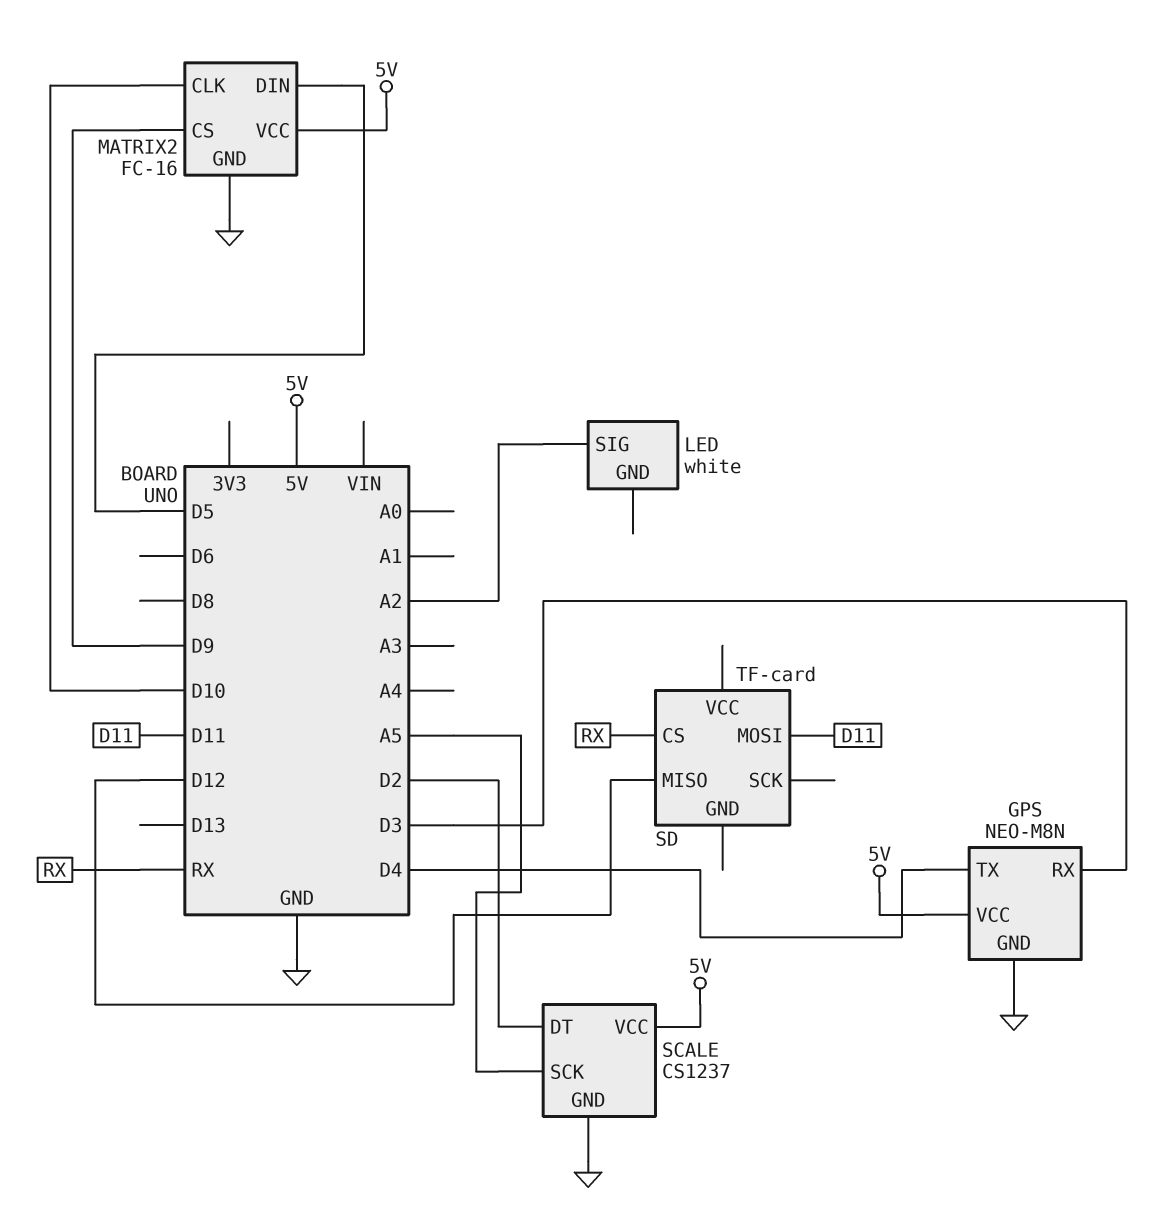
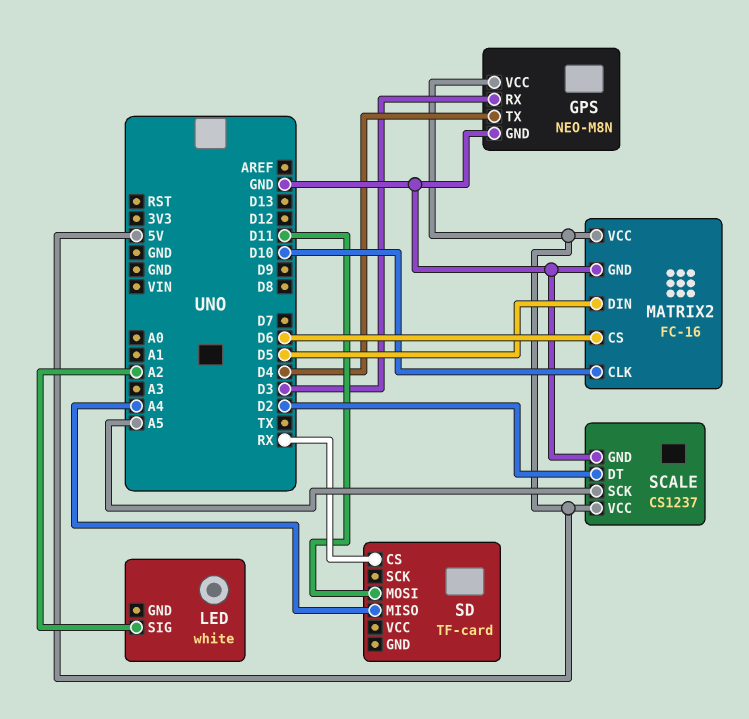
MATRIX2 pin CS: D9 -> D6
SD pin MISO: D12 -> A4

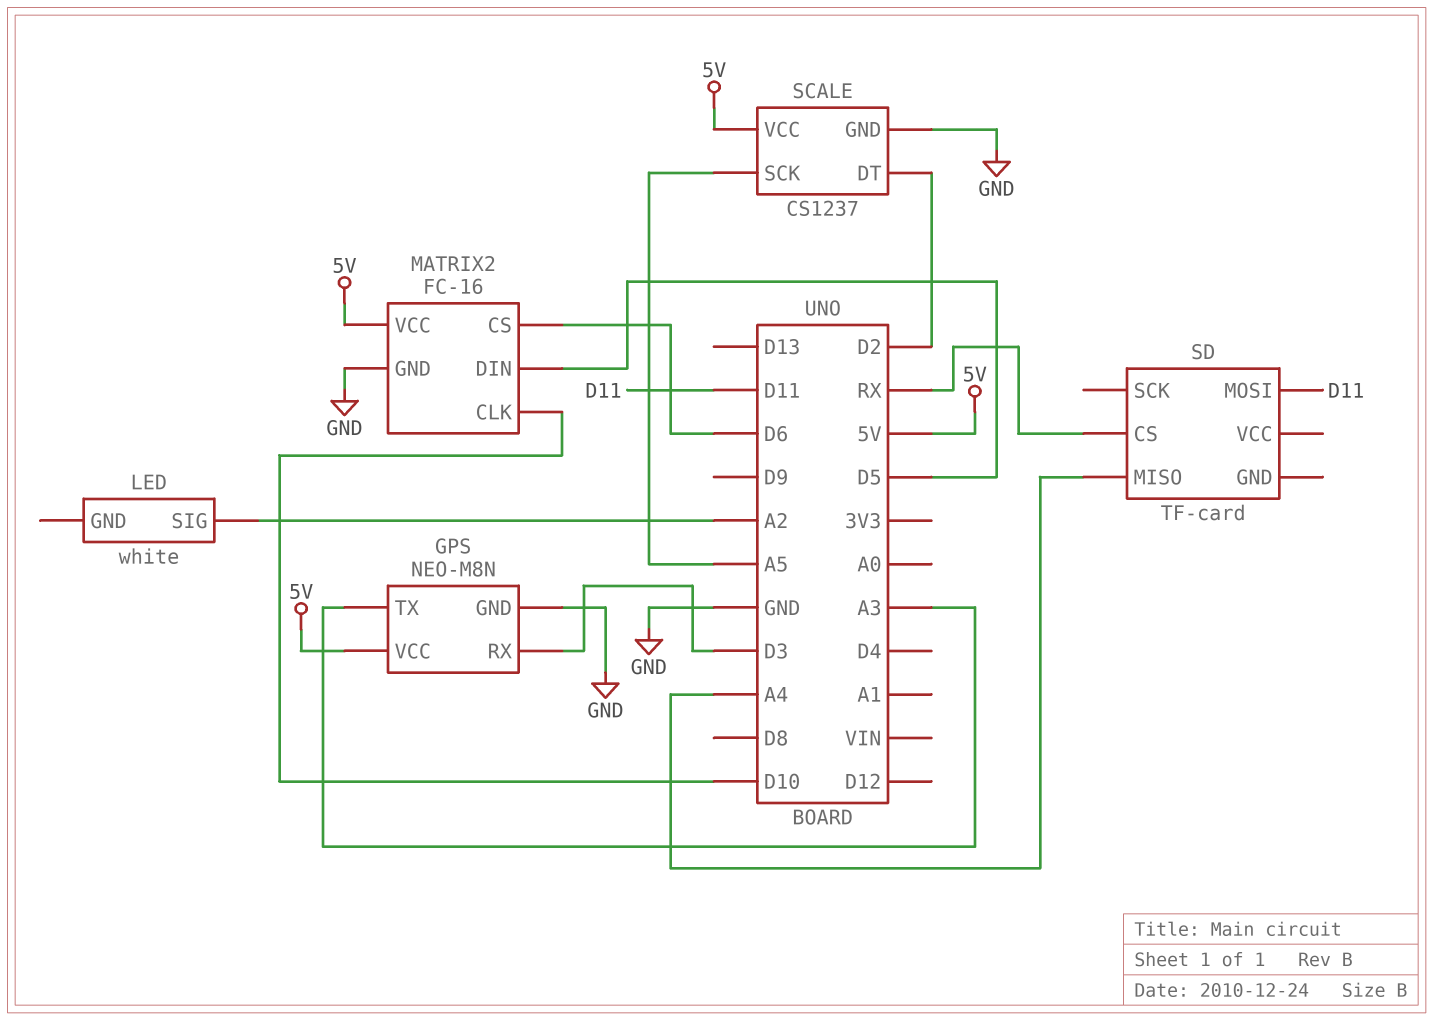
GPS pin TX: D4 -> A3

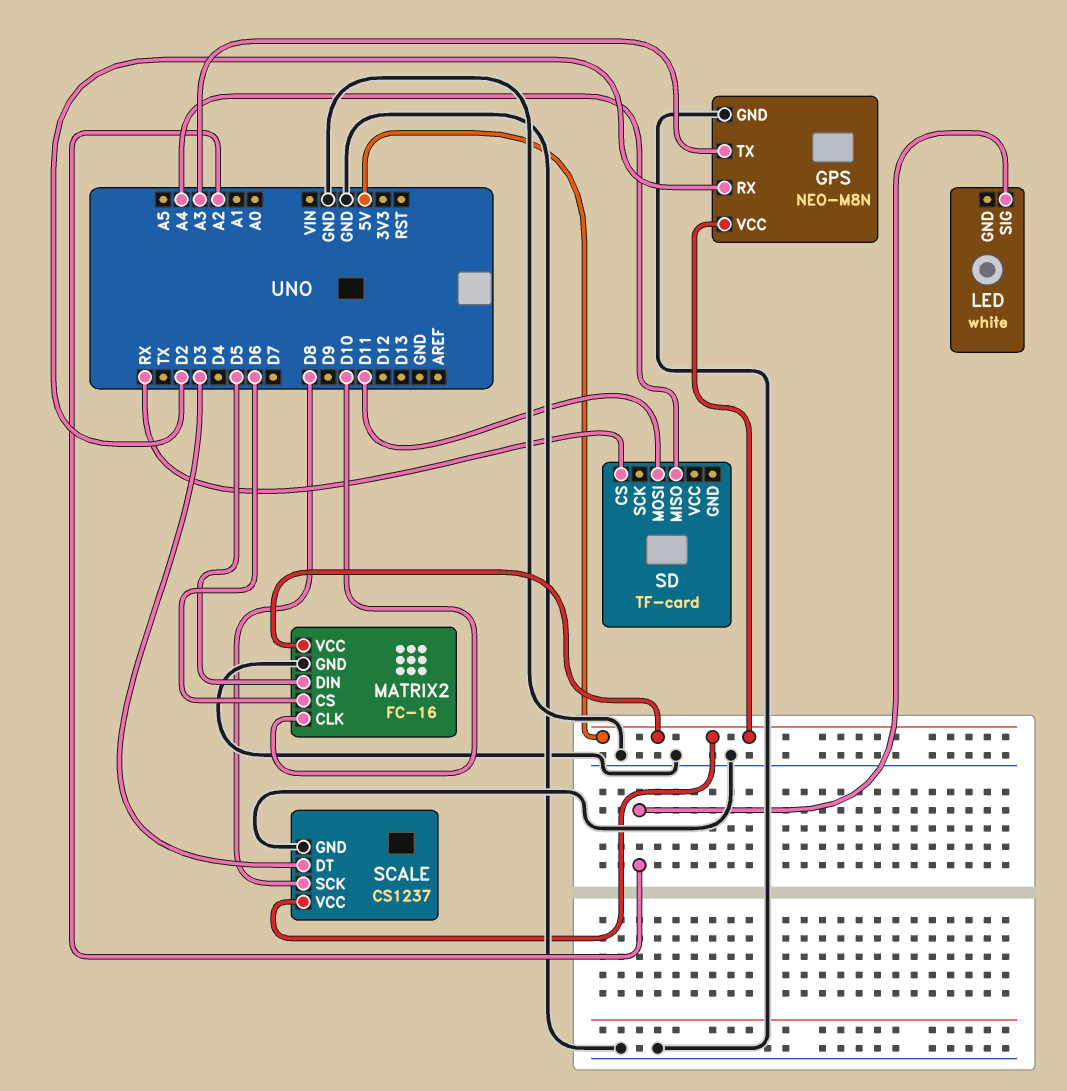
GPS pin RX: D3 -> D2
SCALE pin DT: D2 -> D3
SCALE pin SCK: A5 -> D8

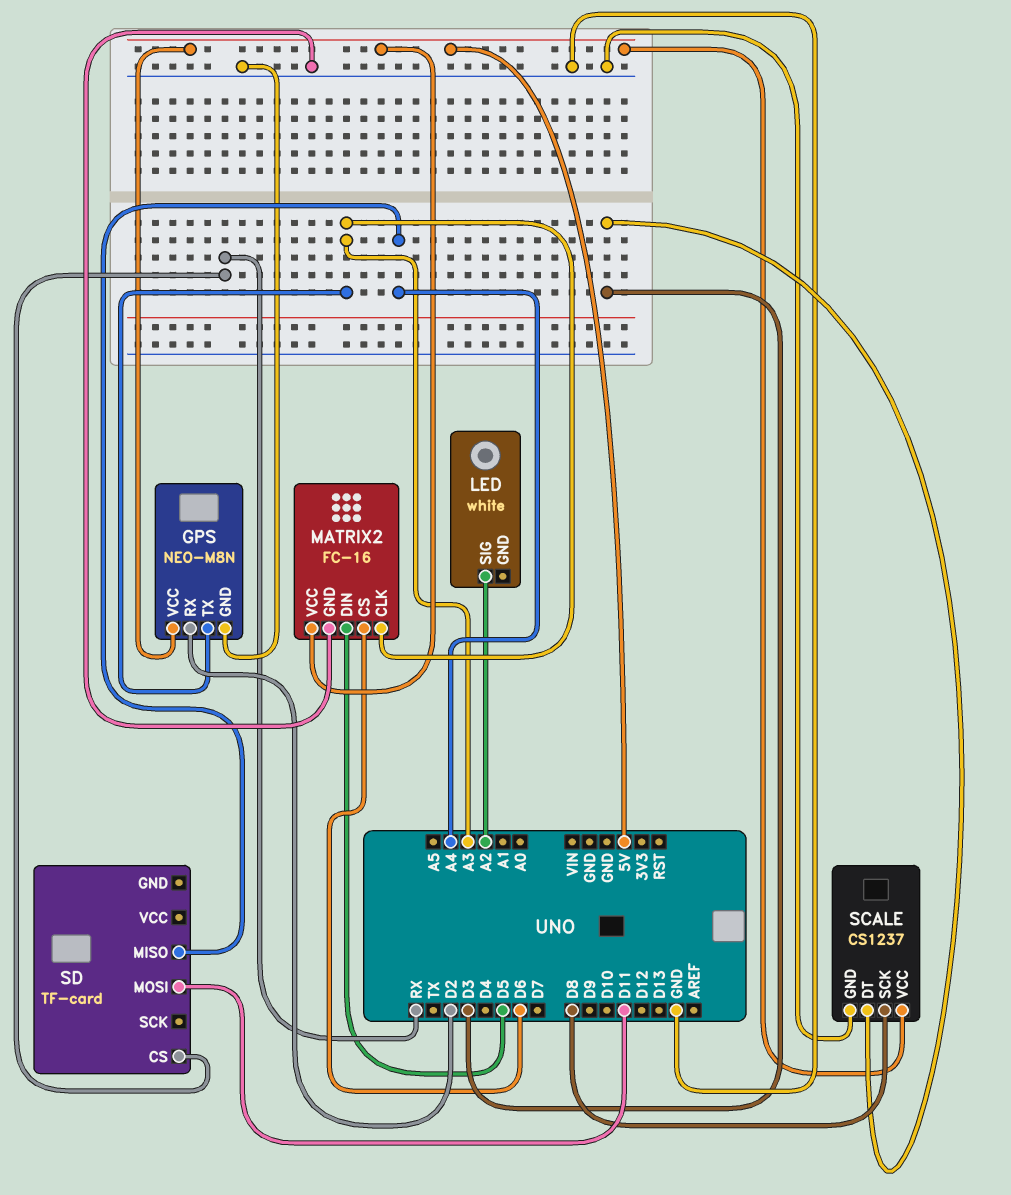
MATRIX2 pin CLK: D10 -> A3

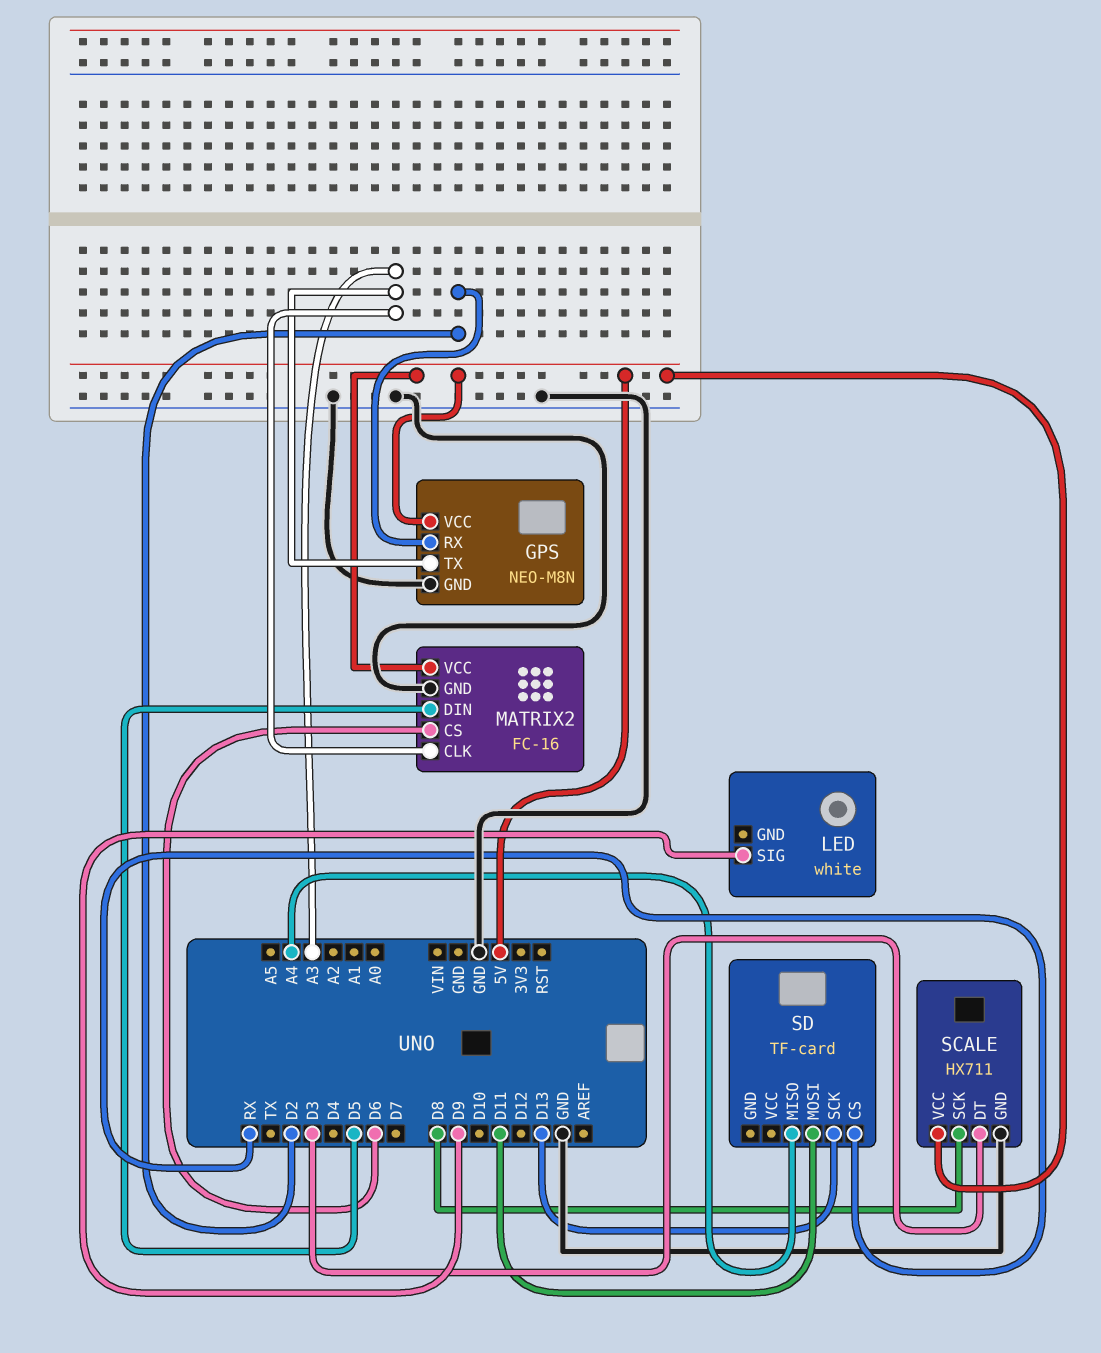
LED pin SIG: A2 -> D9
SCALE: CS1237 -> HX711
SD pin SCK: none -> D13

